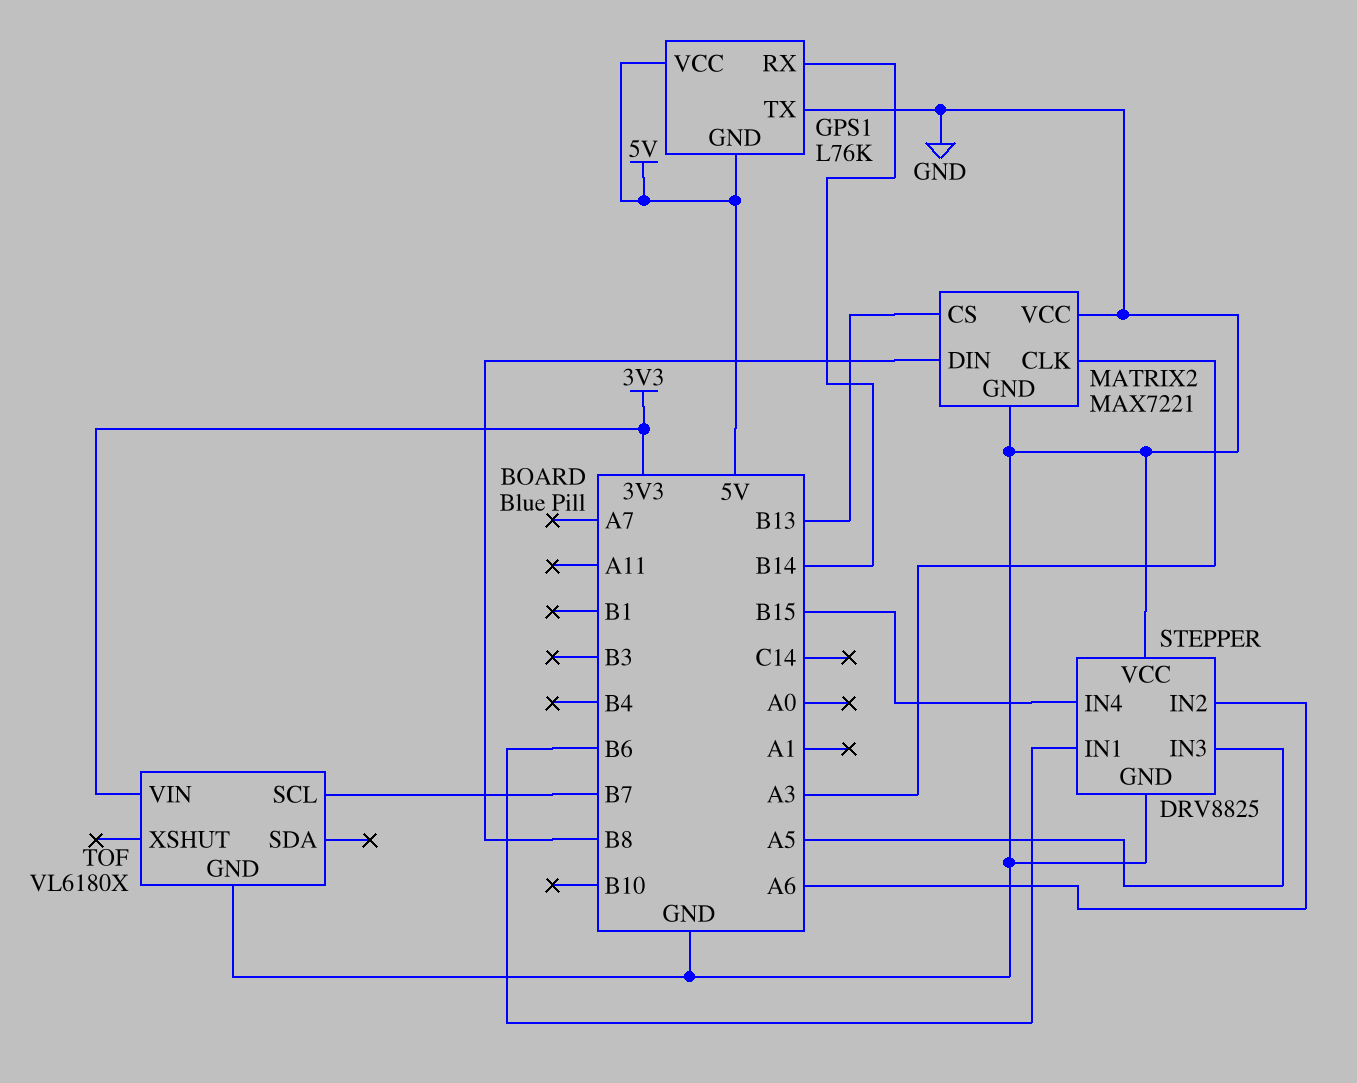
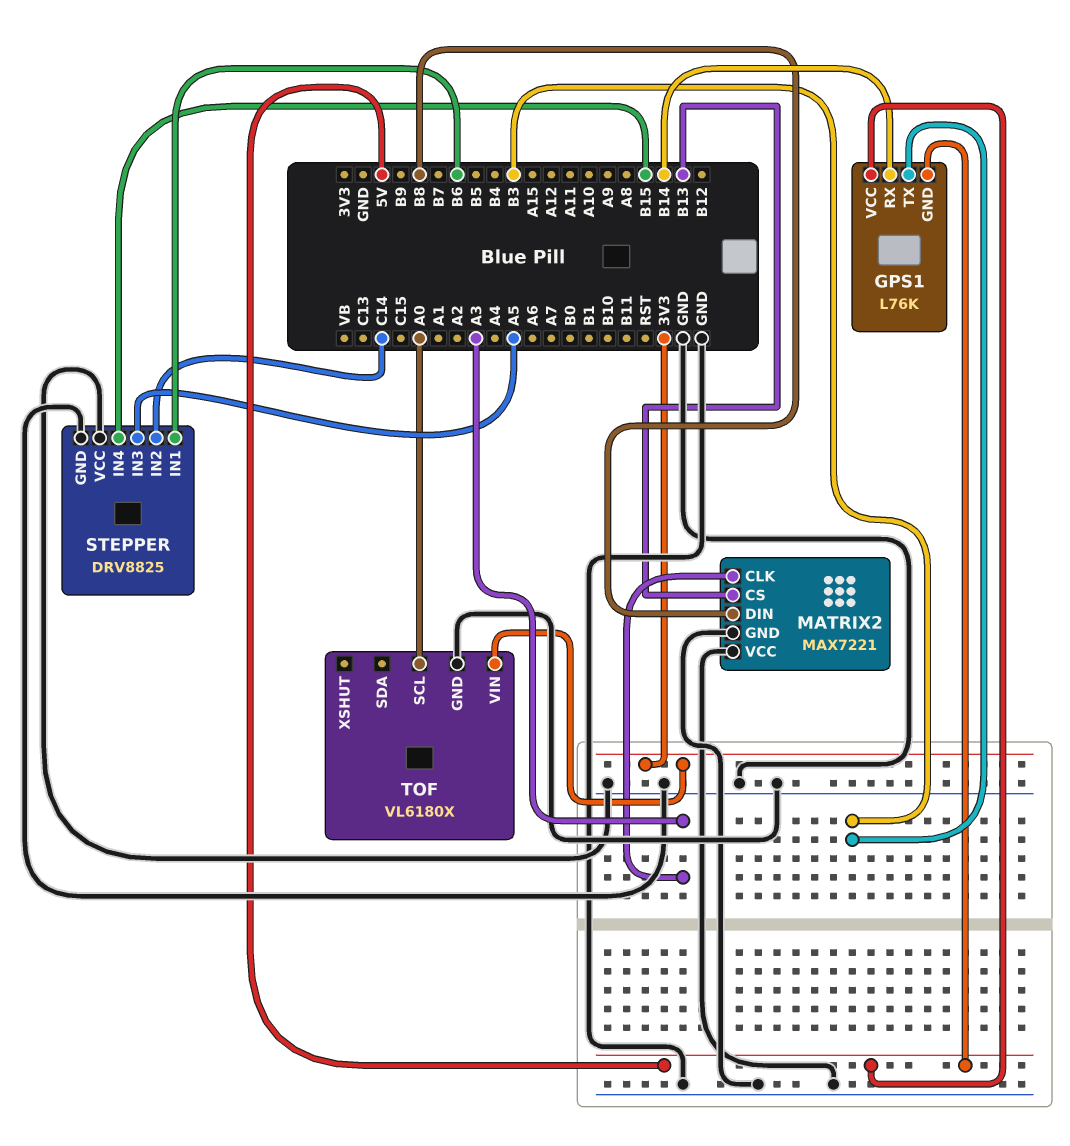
GPS1 pin TX: GND -> B3
STEPPER pin IN2: A6 -> C14
TOF pin SCL: B7 -> A0

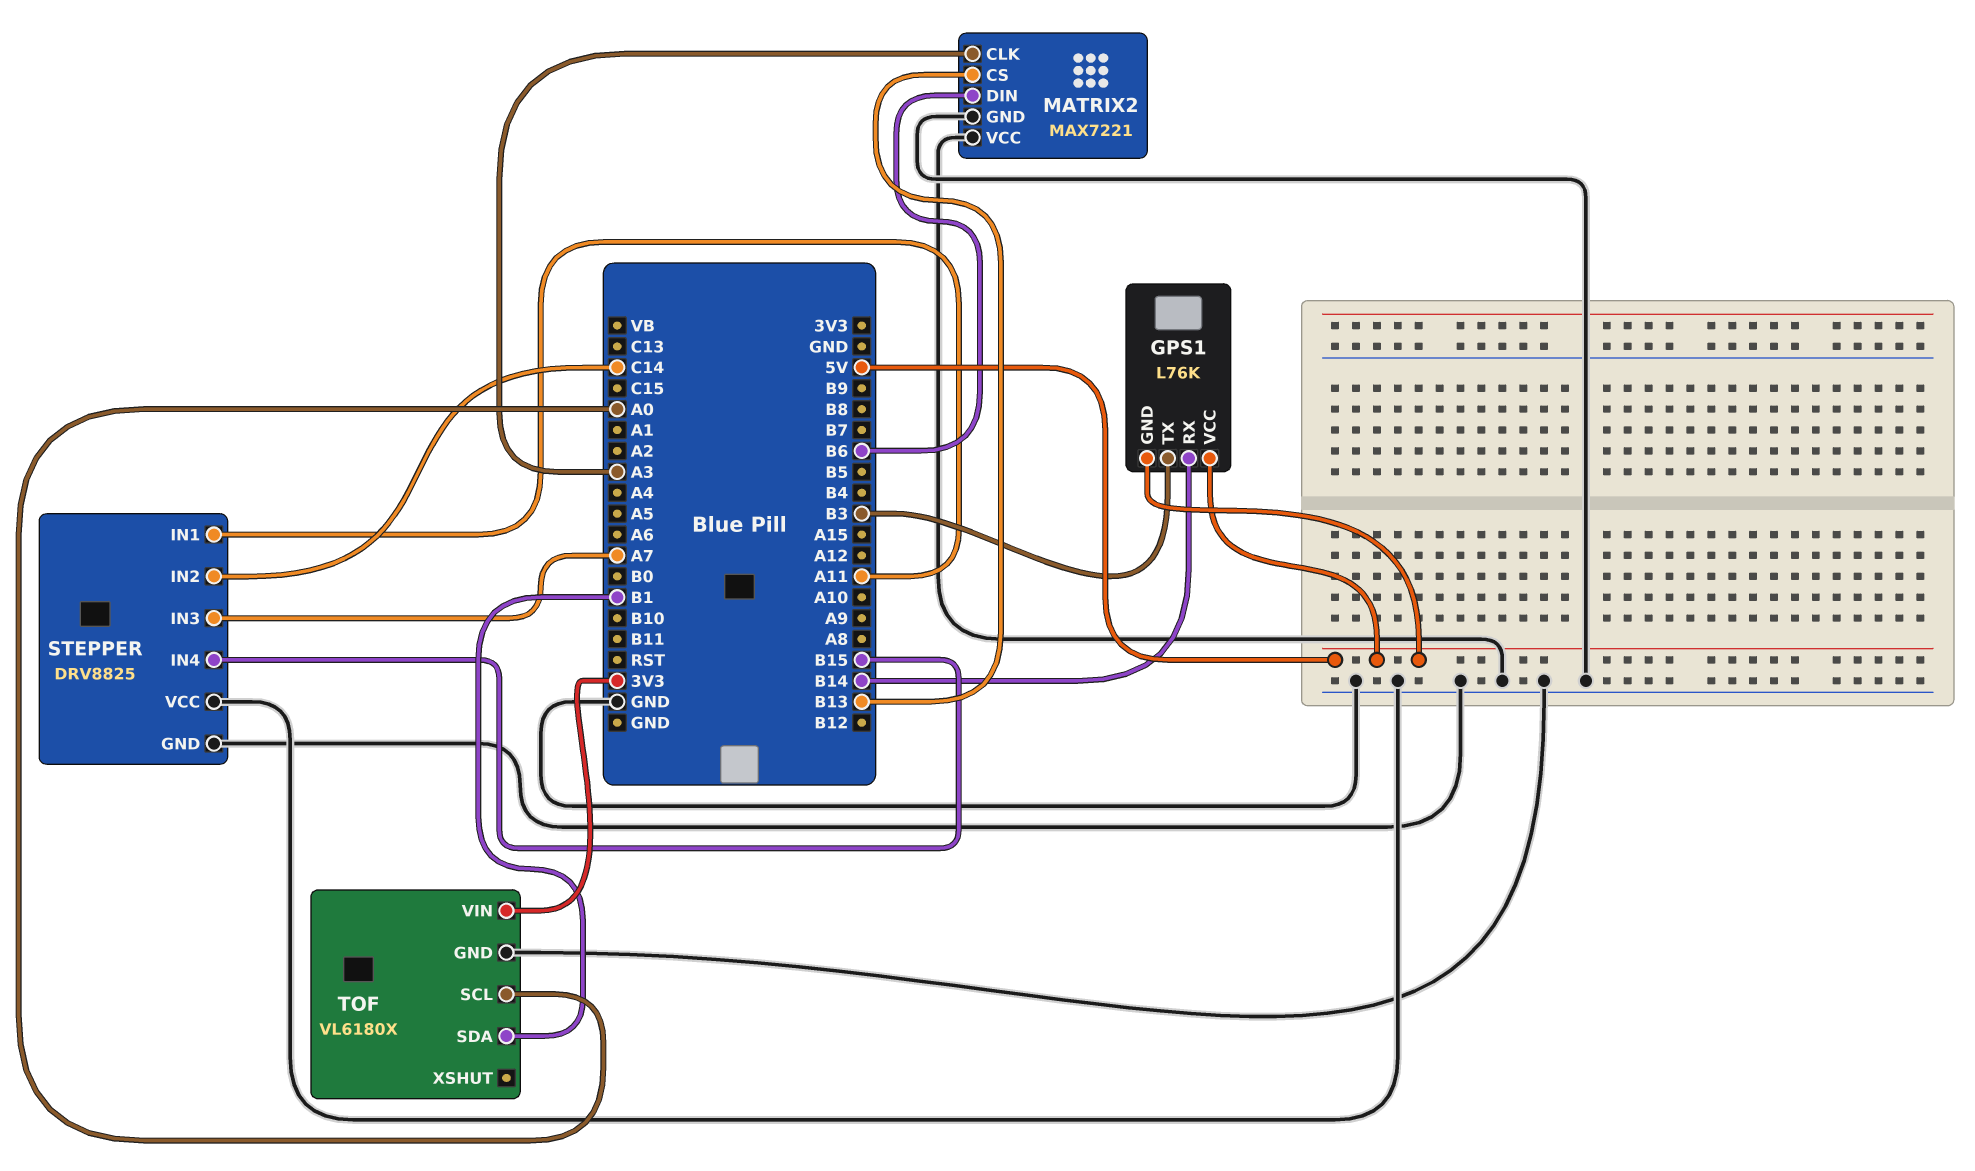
MATRIX2 pin DIN: B8 -> B6
STEPPER pin IN1: B6 -> A11
STEPPER pin IN3: A5 -> A7
TOF pin SDA: none -> B1

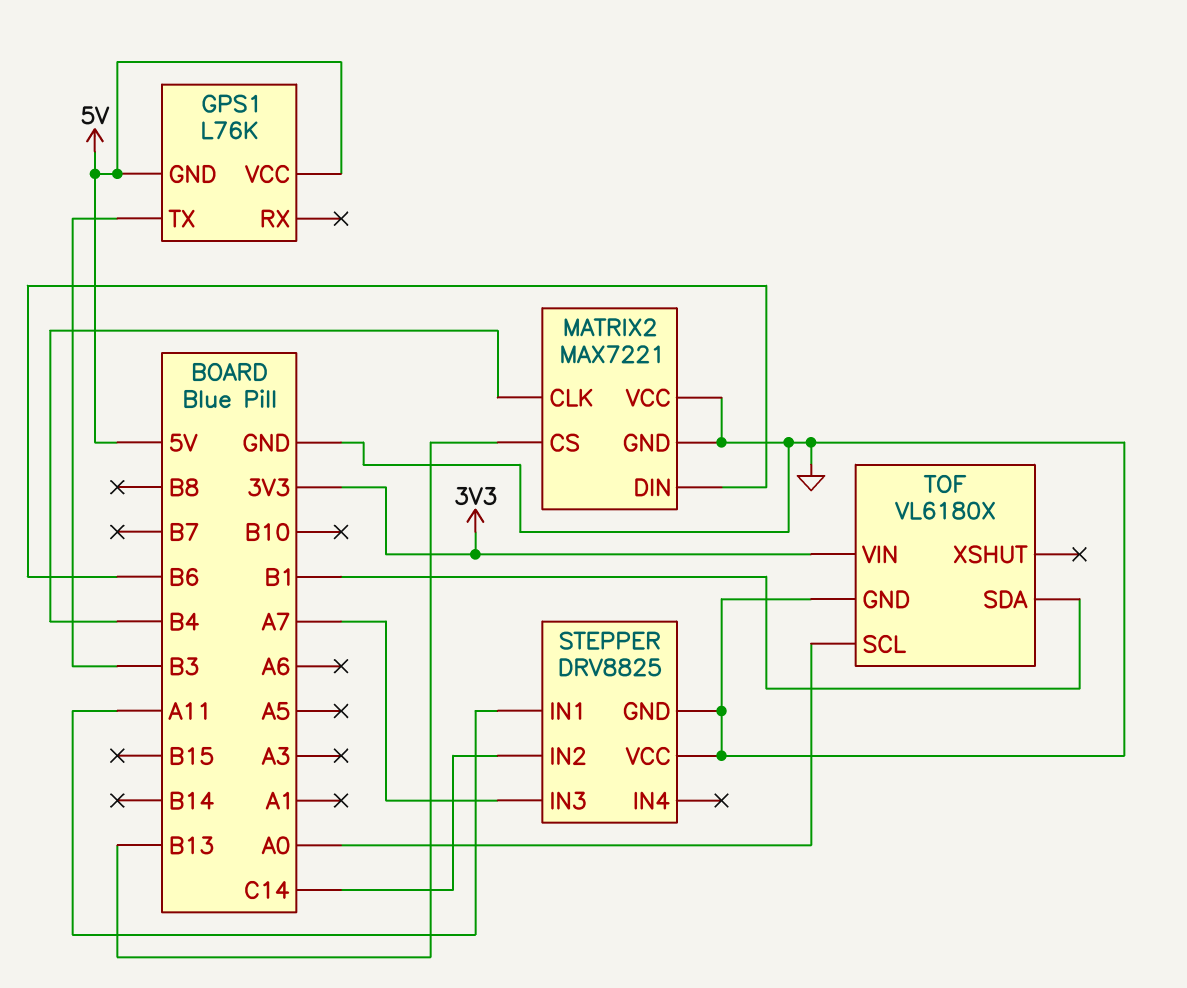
GPS1 pin RX: B14 -> none
MATRIX2 pin CLK: A3 -> B4
STEPPER pin IN4: B15 -> none

